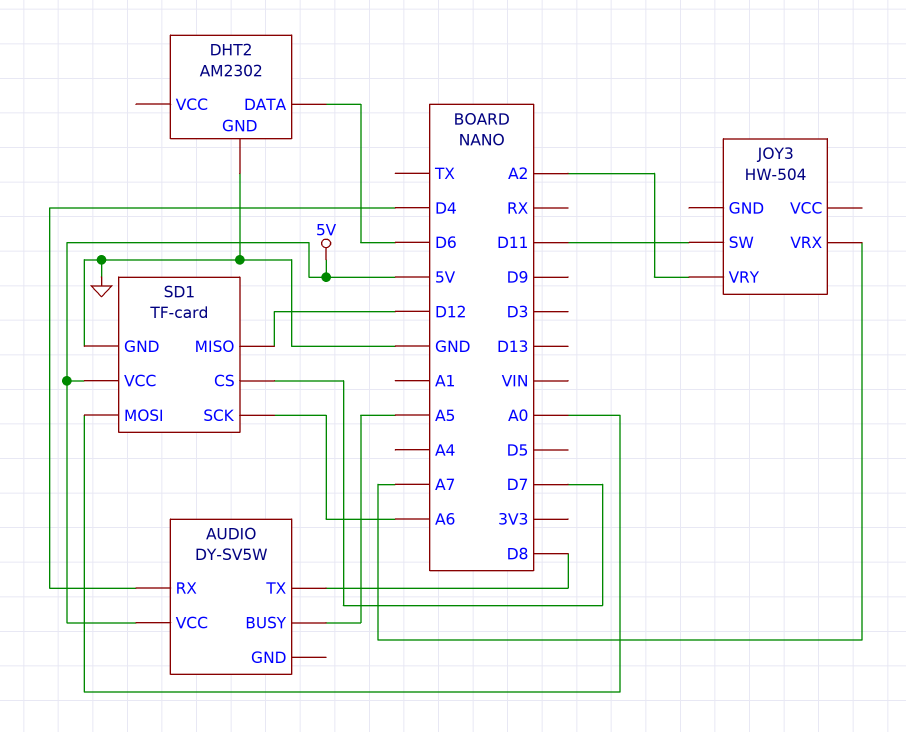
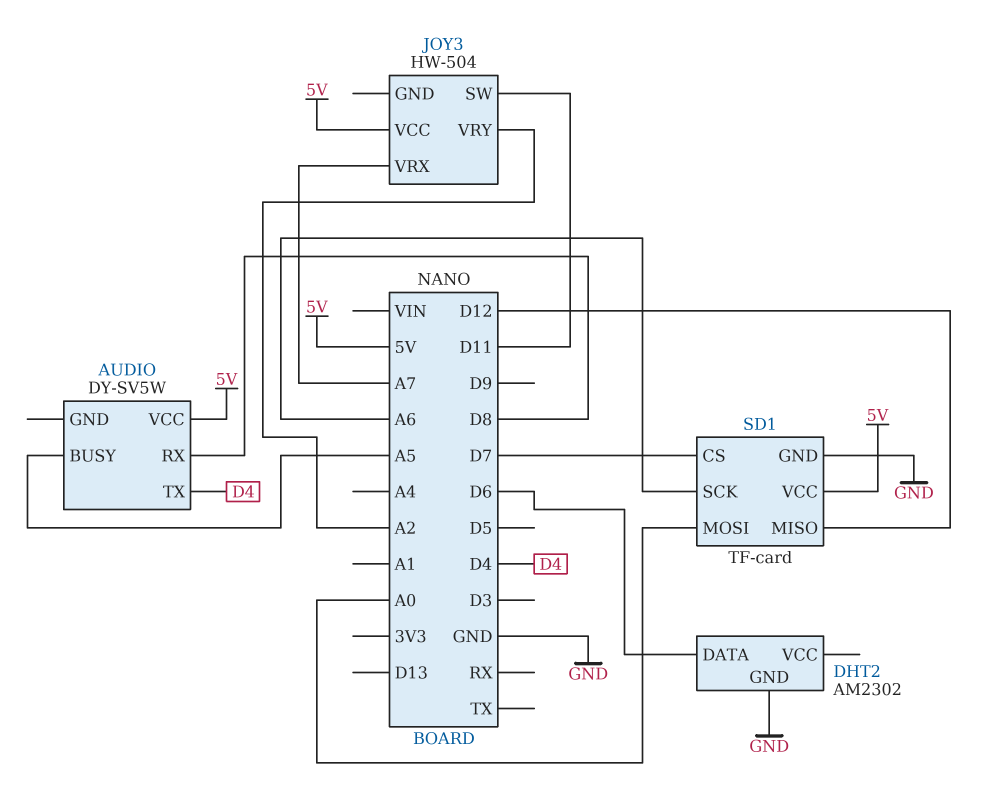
AUDIO pin RX: D4 -> D8
AUDIO pin TX: D8 -> D4
JOY3 pin VCC: none -> 5V

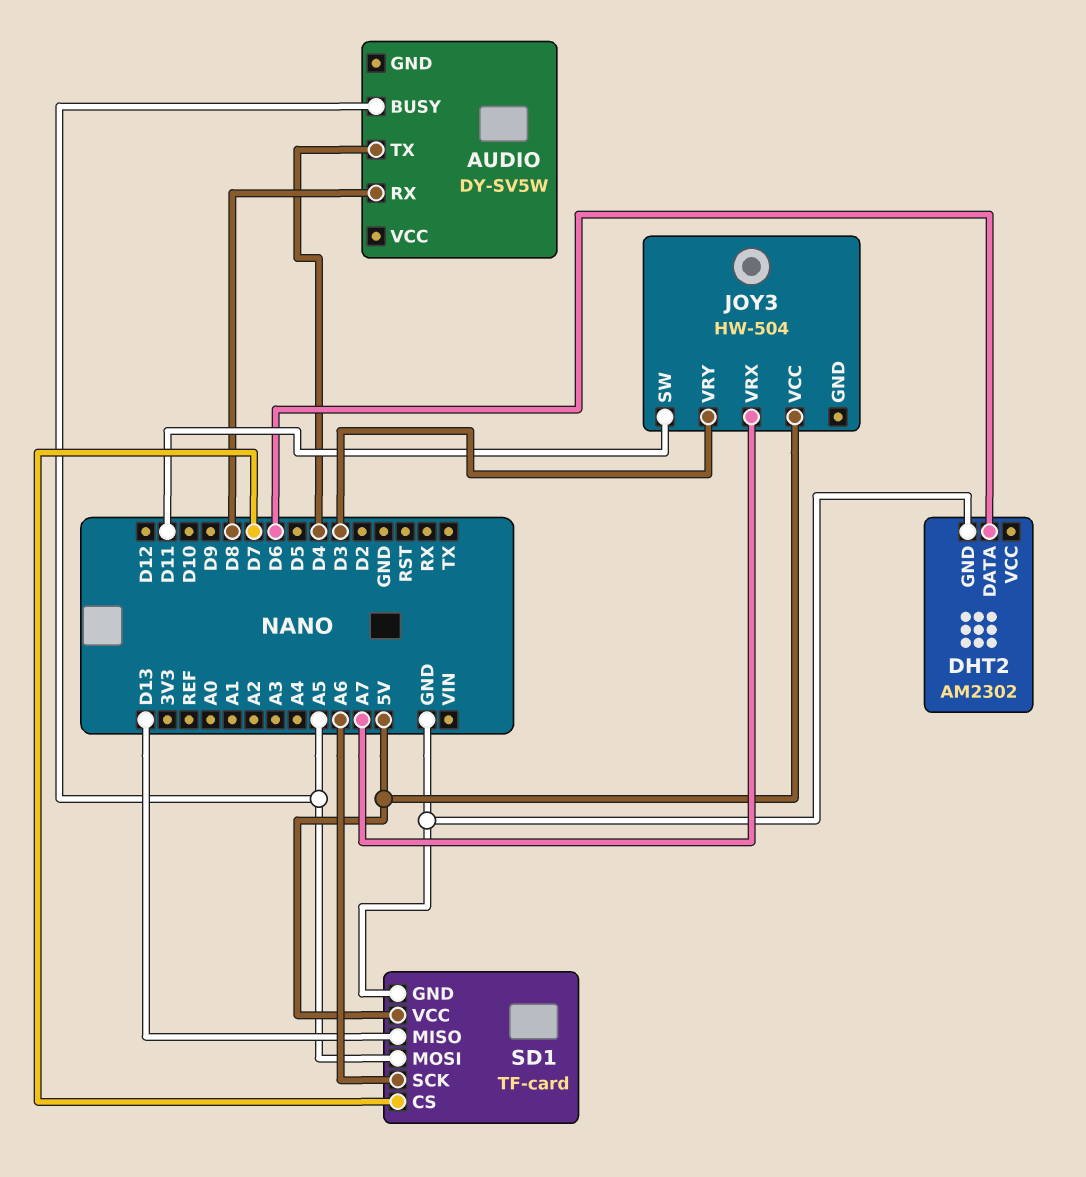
AUDIO pin VCC: 5V -> none
JOY3 pin VRY: A2 -> D3
SD1 pin MISO: D12 -> D13
SD1 pin MOSI: A0 -> A5

